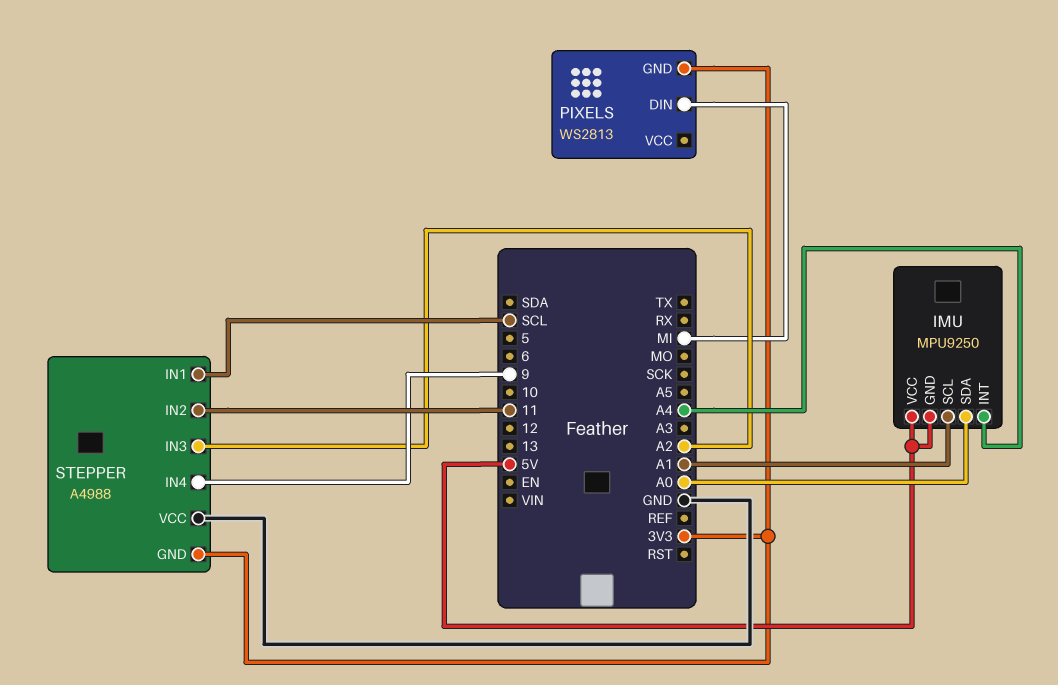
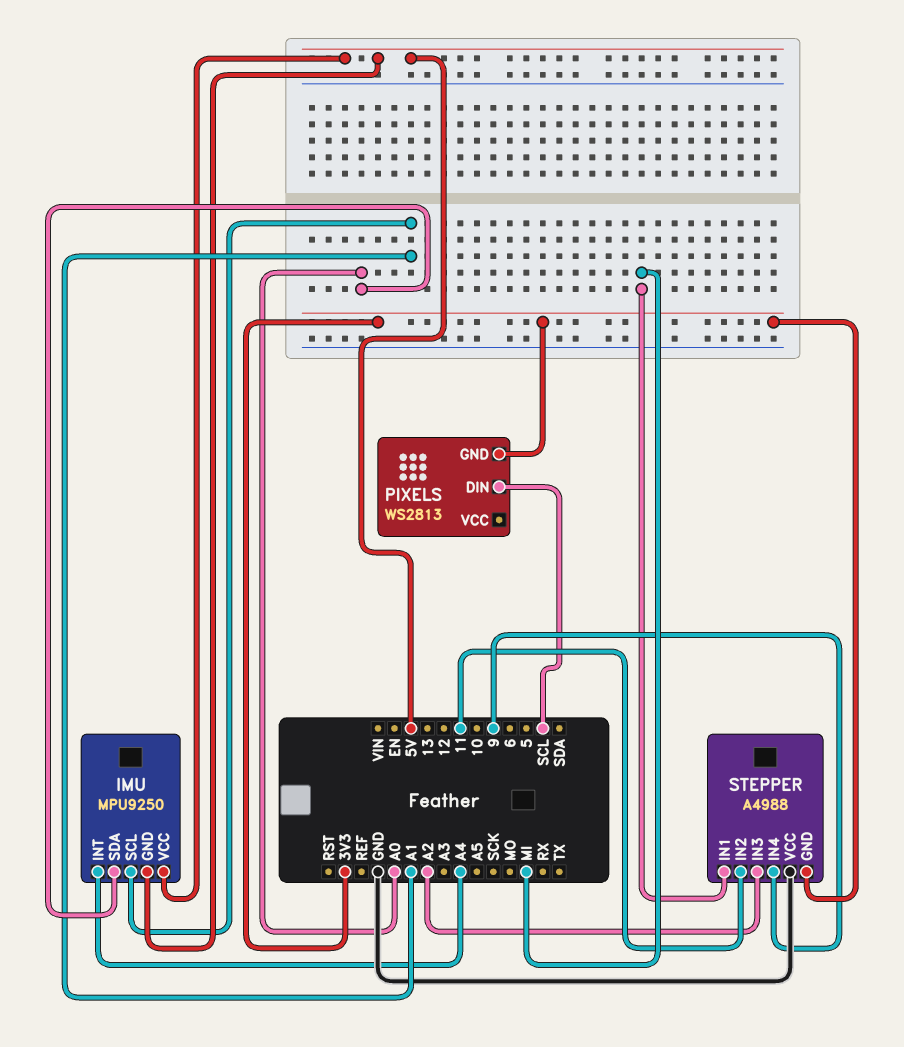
PIXELS pin DIN: MI -> SCL
STEPPER pin IN1: SCL -> MI

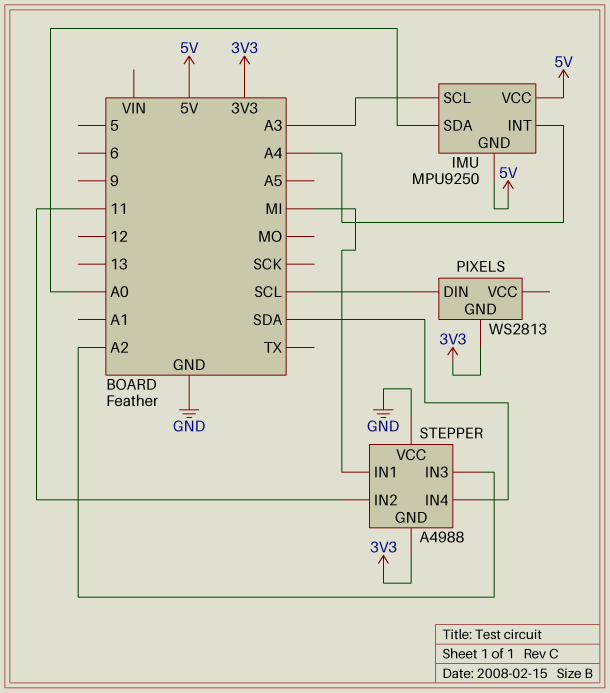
IMU pin SCL: A1 -> A3
STEPPER pin IN4: 9 -> SDA

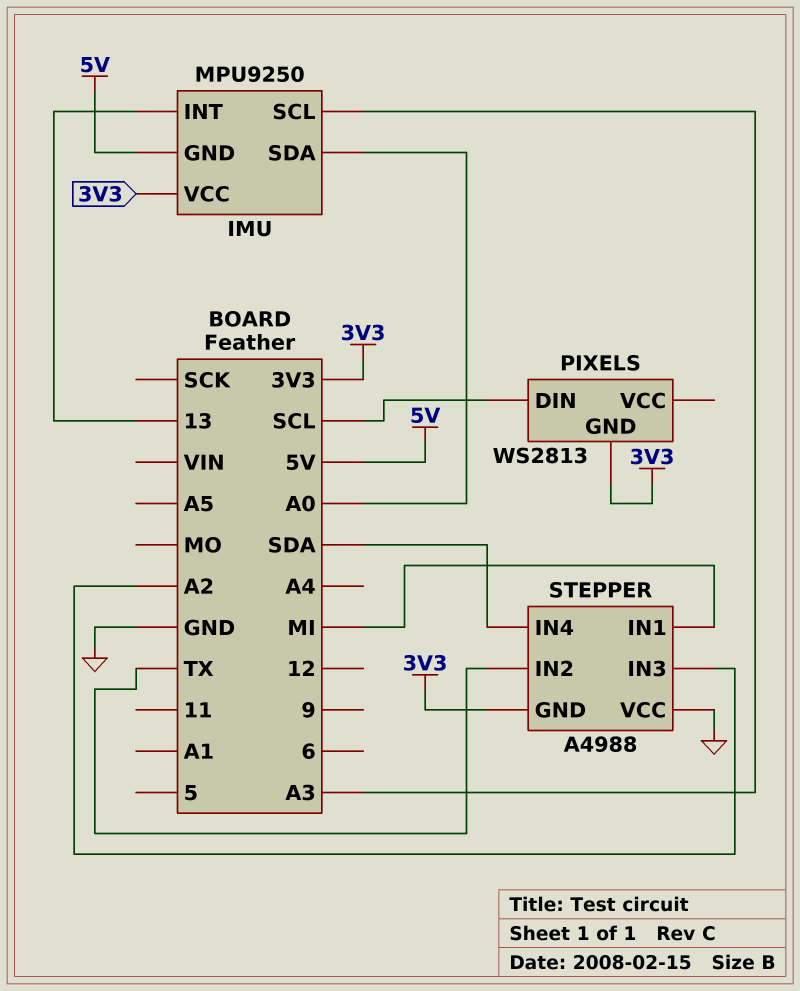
IMU pin INT: A4 -> 13
IMU pin VCC: 5V -> 3V3
STEPPER pin IN2: 11 -> TX

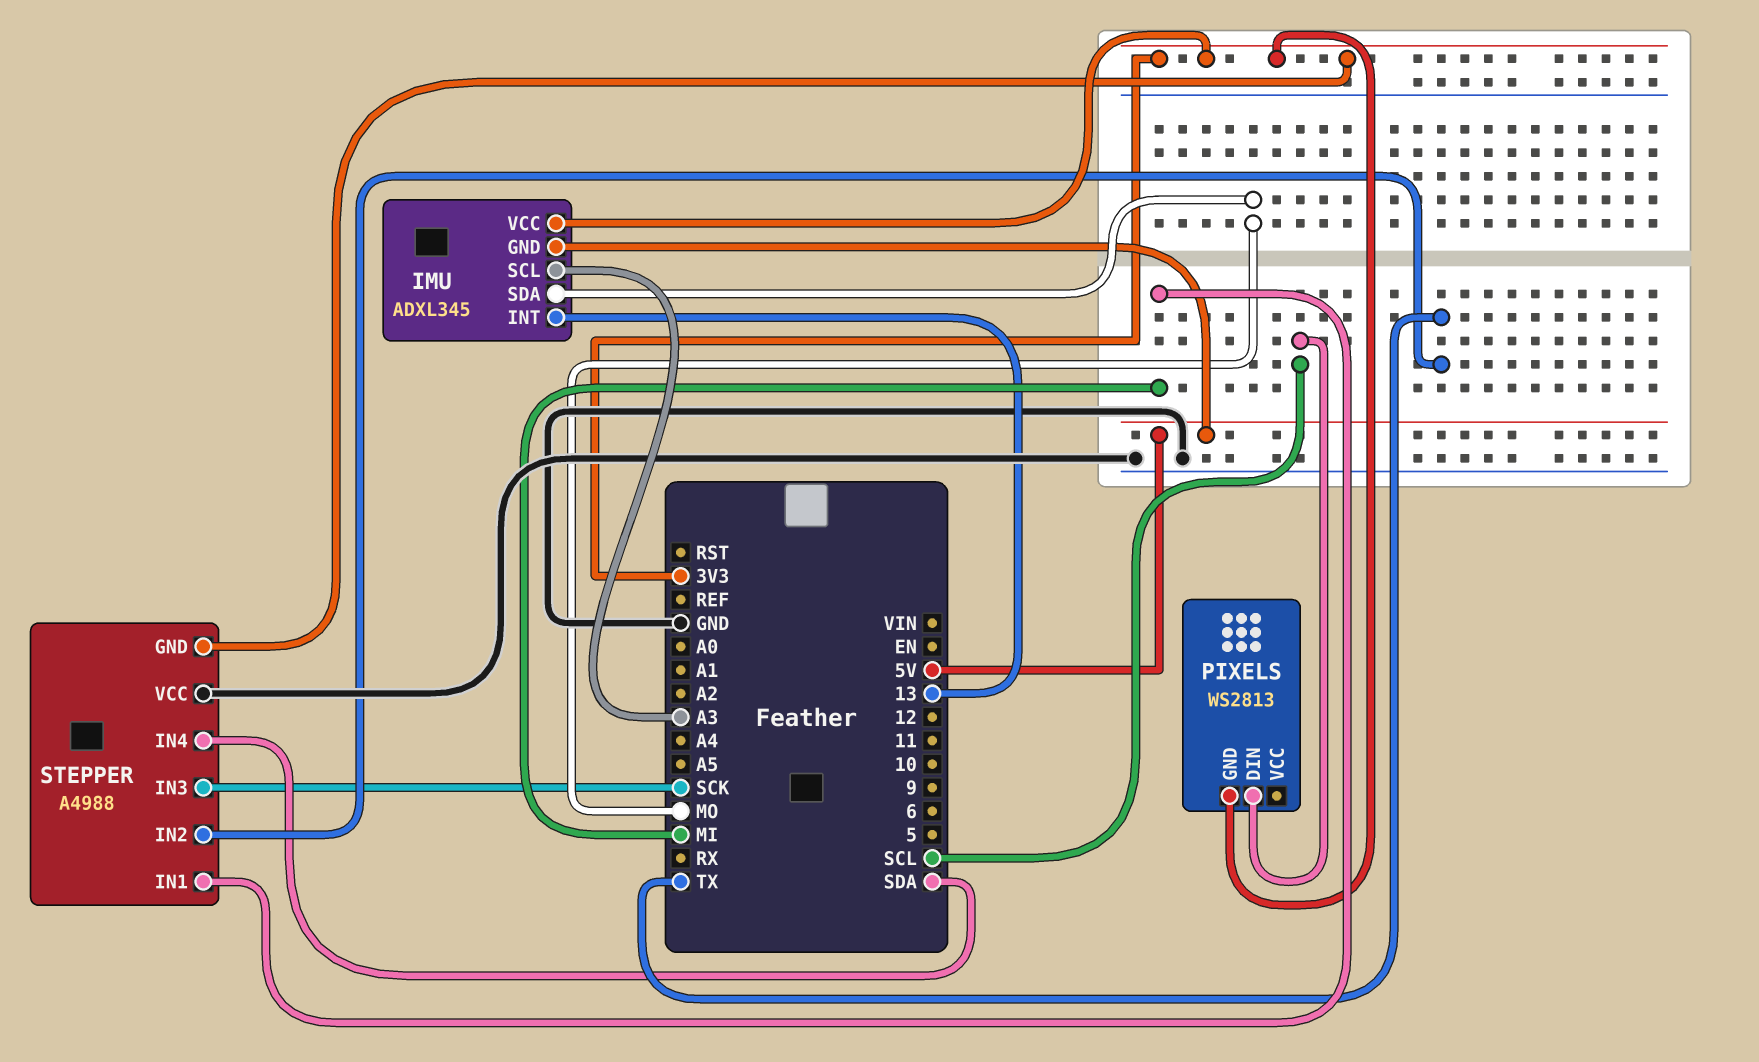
IMU: MPU9250 -> ADXL345
IMU pin SDA: A0 -> MO
STEPPER pin IN3: A2 -> SCK

